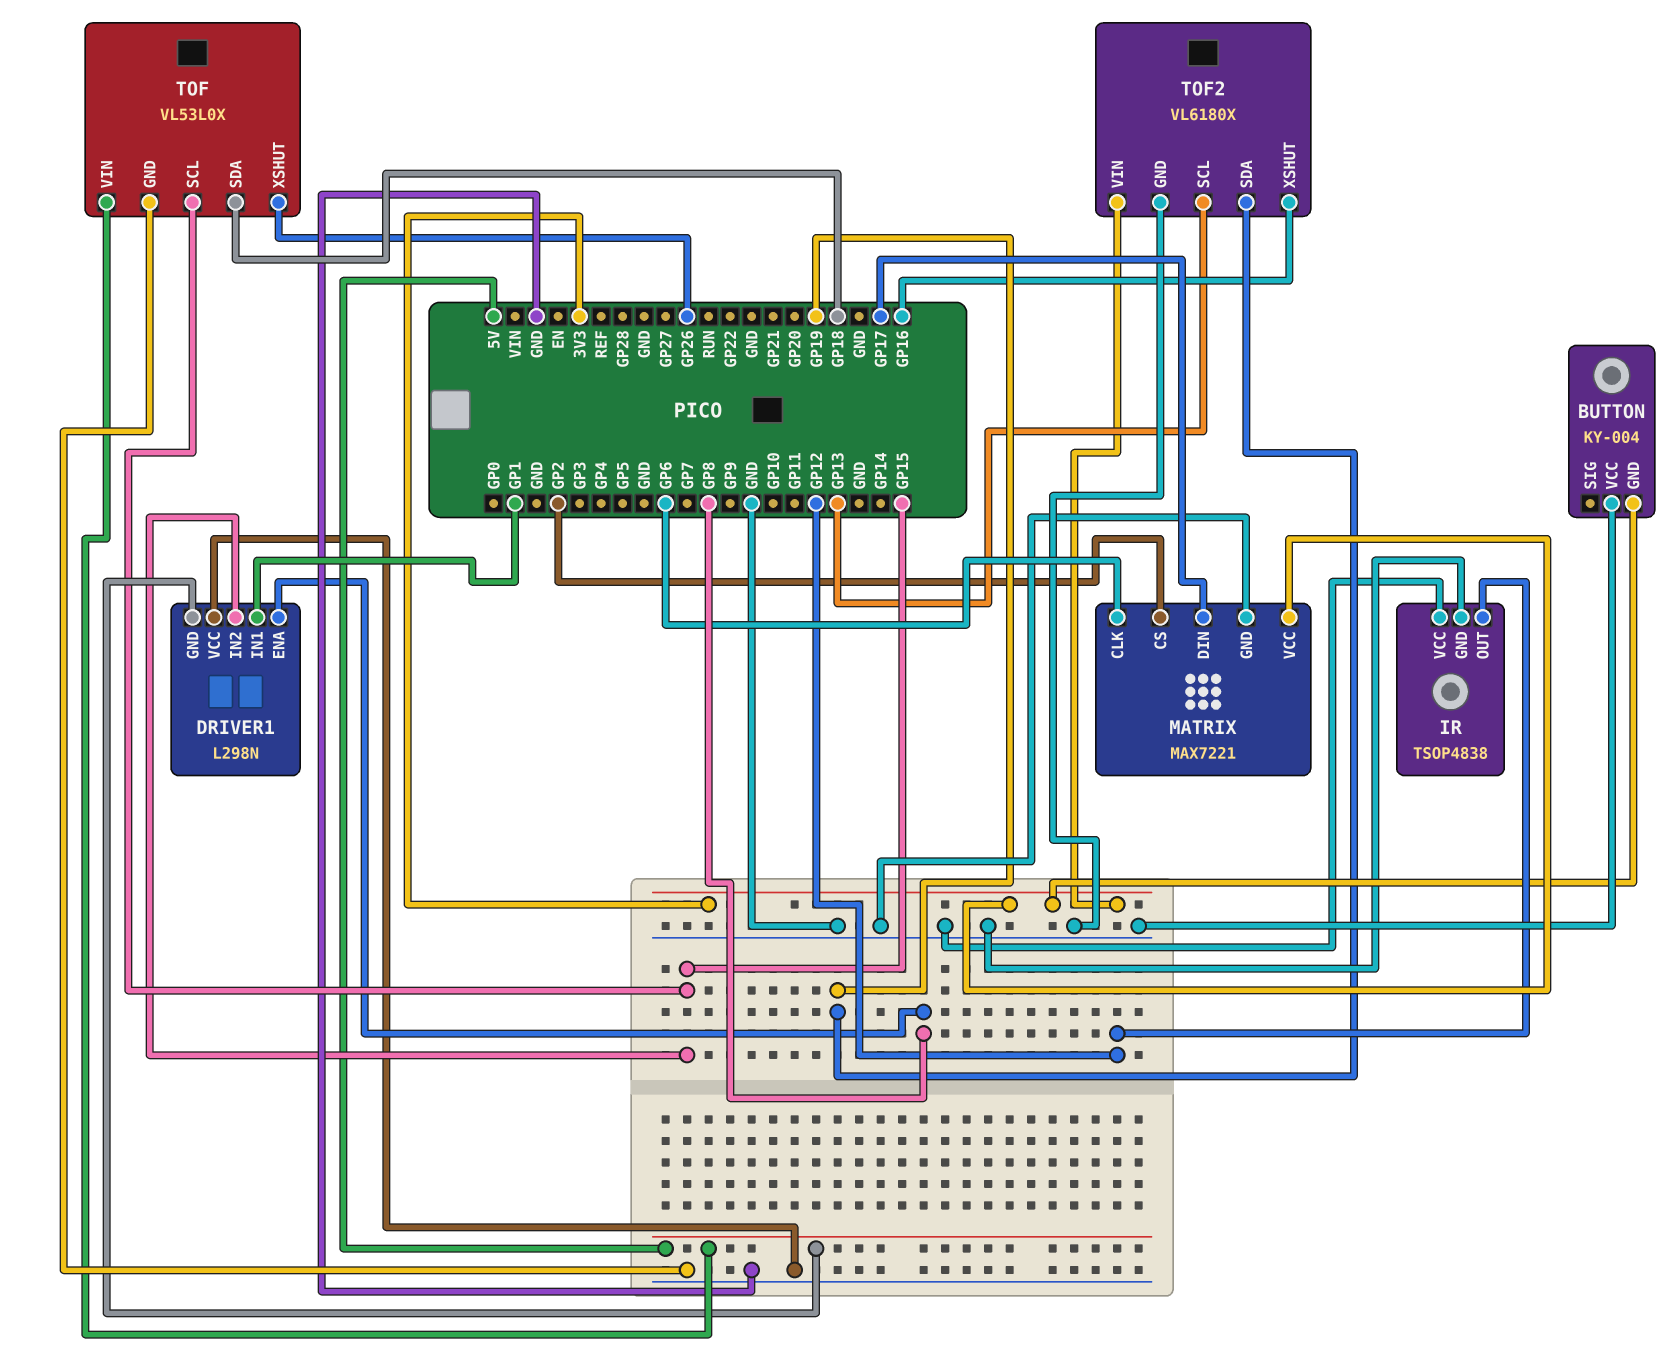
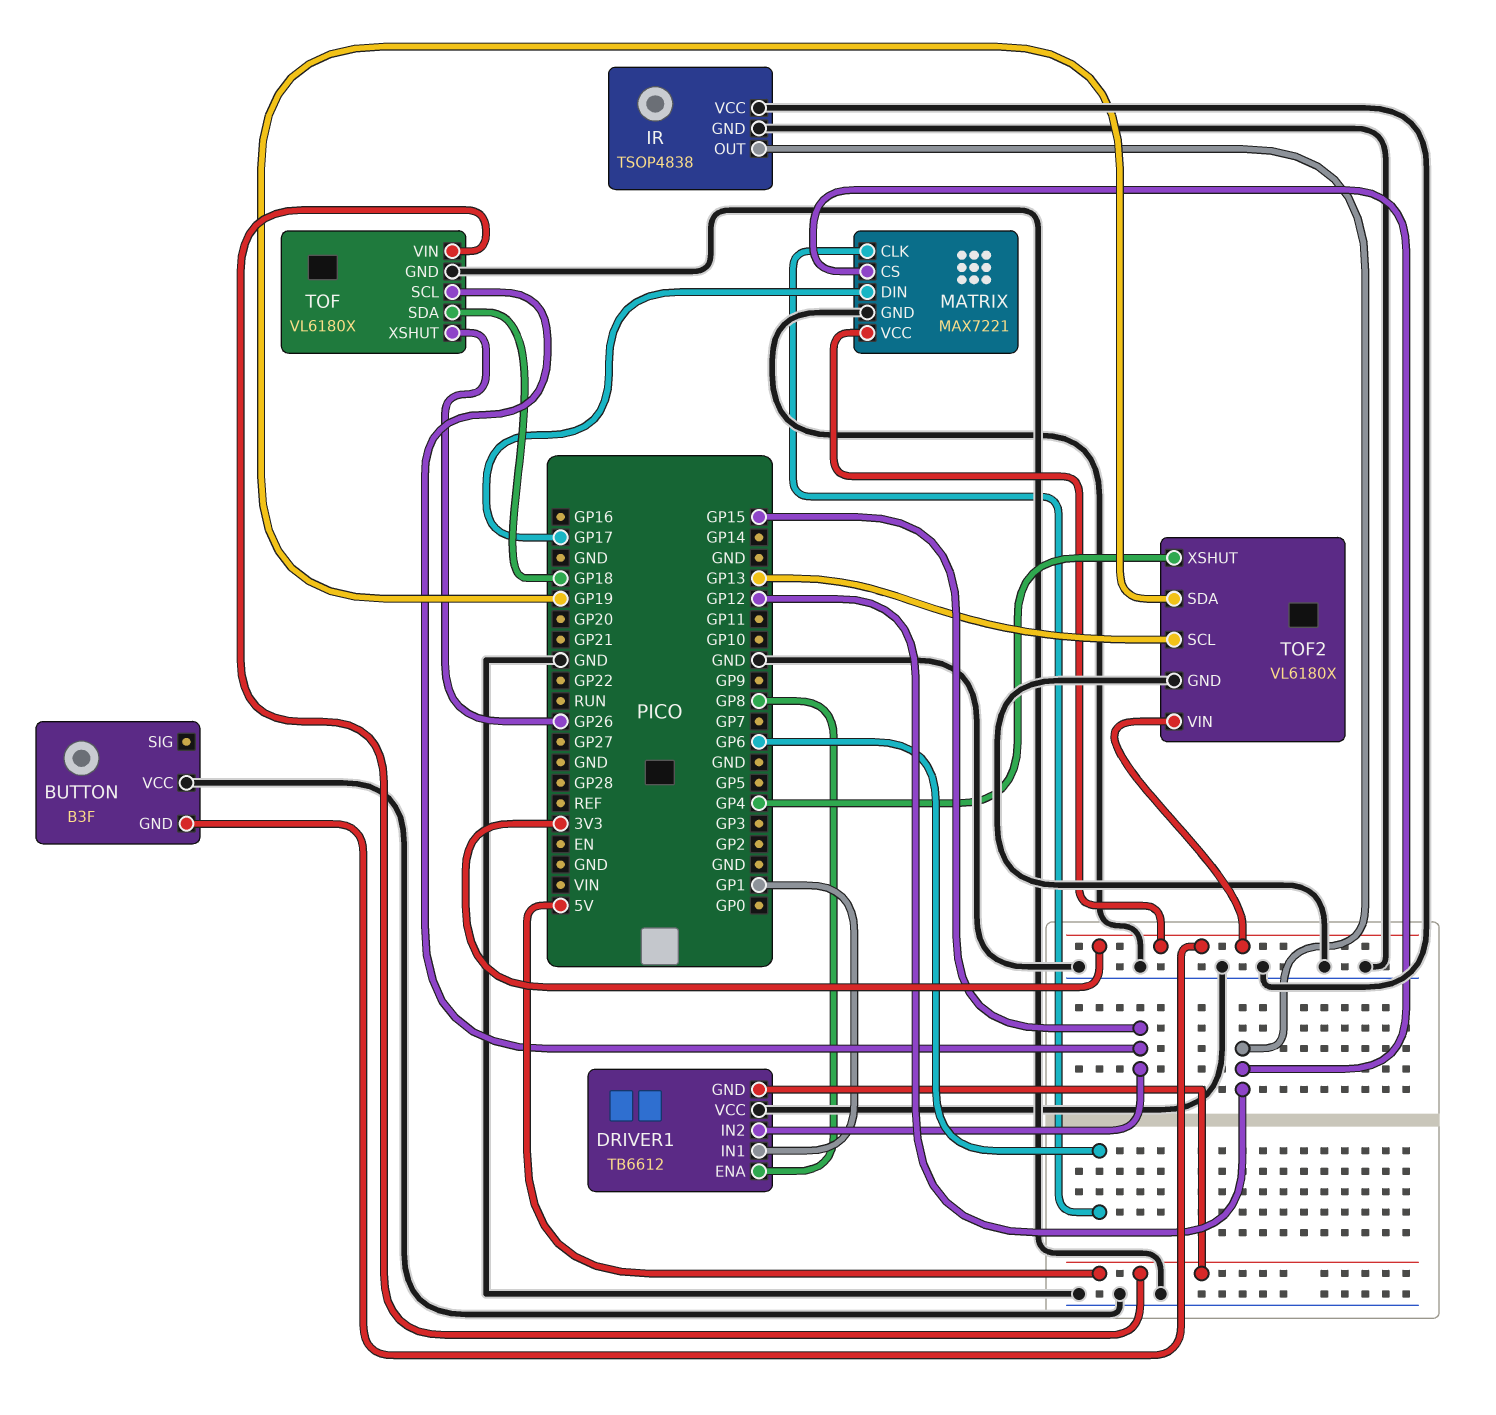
BUTTON: KY-004 -> B3F
DRIVER1: L298N -> TB6612
MATRIX pin CS: GP2 -> GP12
TOF: VL53L0X -> VL6180X
TOF2 pin XSHUT: GP16 -> GP4

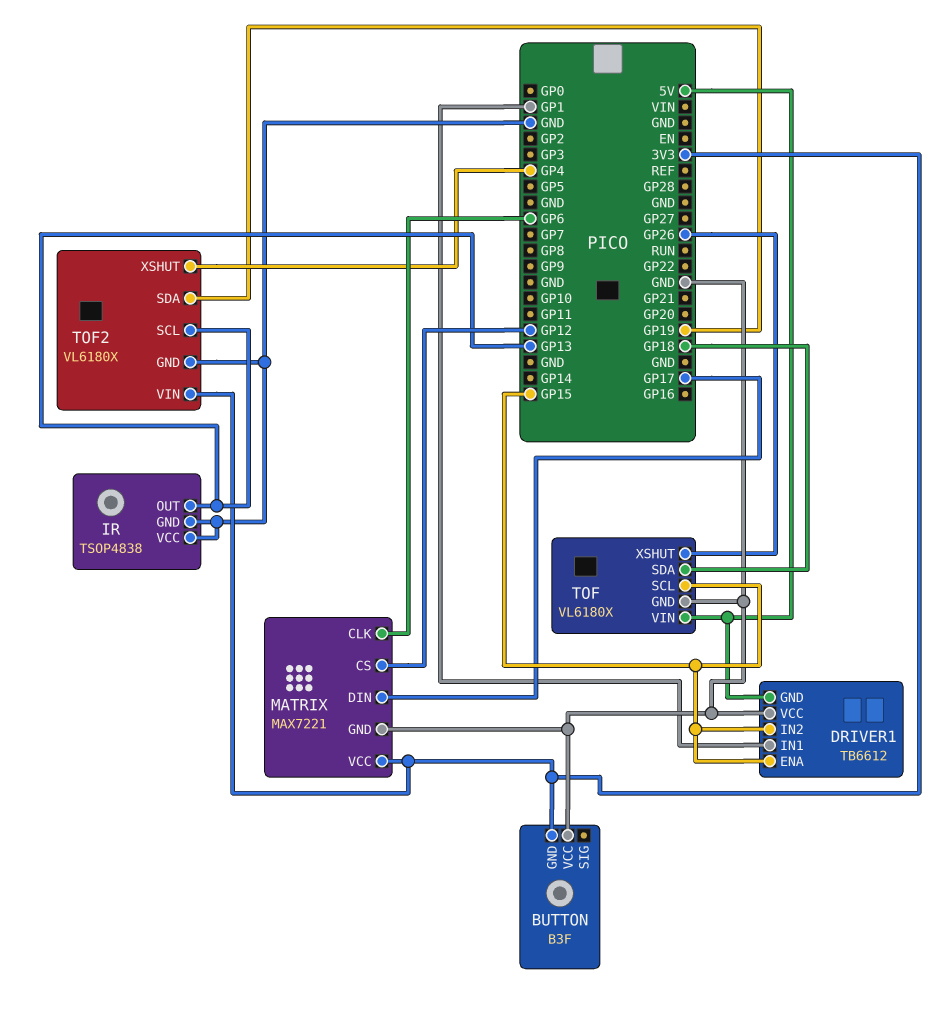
DRIVER1 pin ENA: GP8 -> GP15
IR pin OUT: GP12 -> GP13

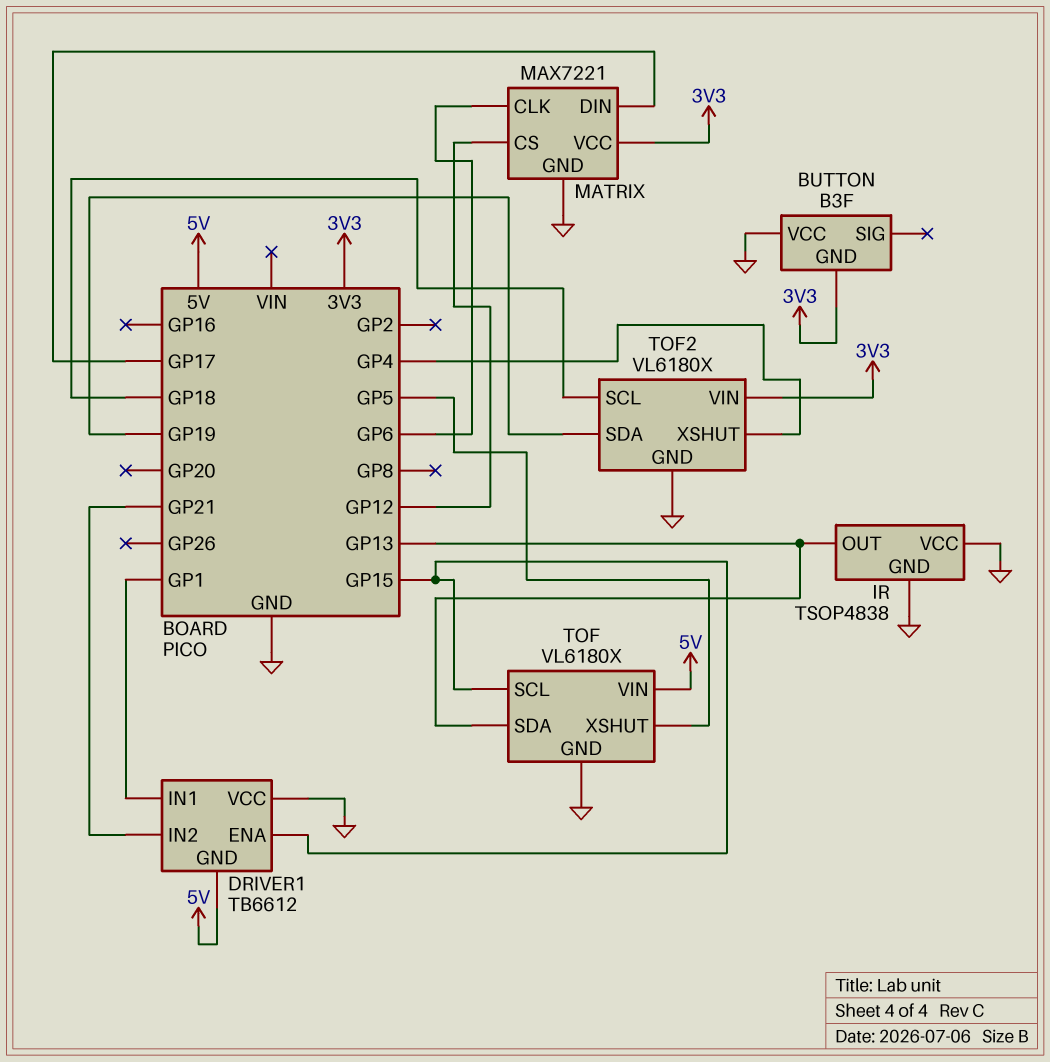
DRIVER1 pin IN2: GP15 -> GP21
TOF pin SDA: GP18 -> GP13
TOF pin XSHUT: GP26 -> GP5
TOF2 pin SCL: GP13 -> GP18

